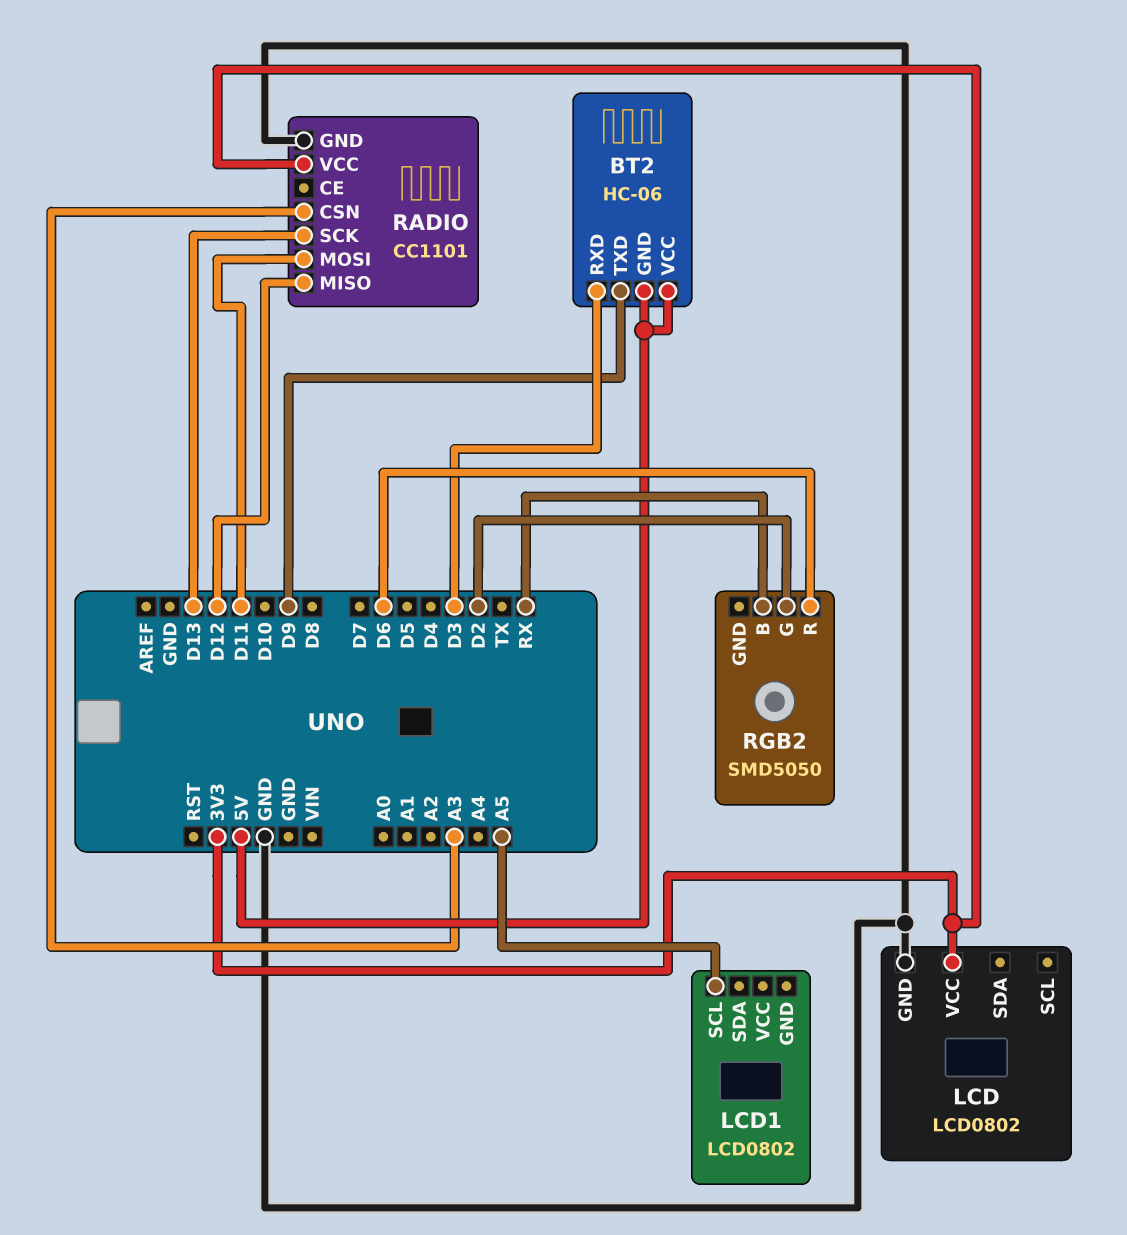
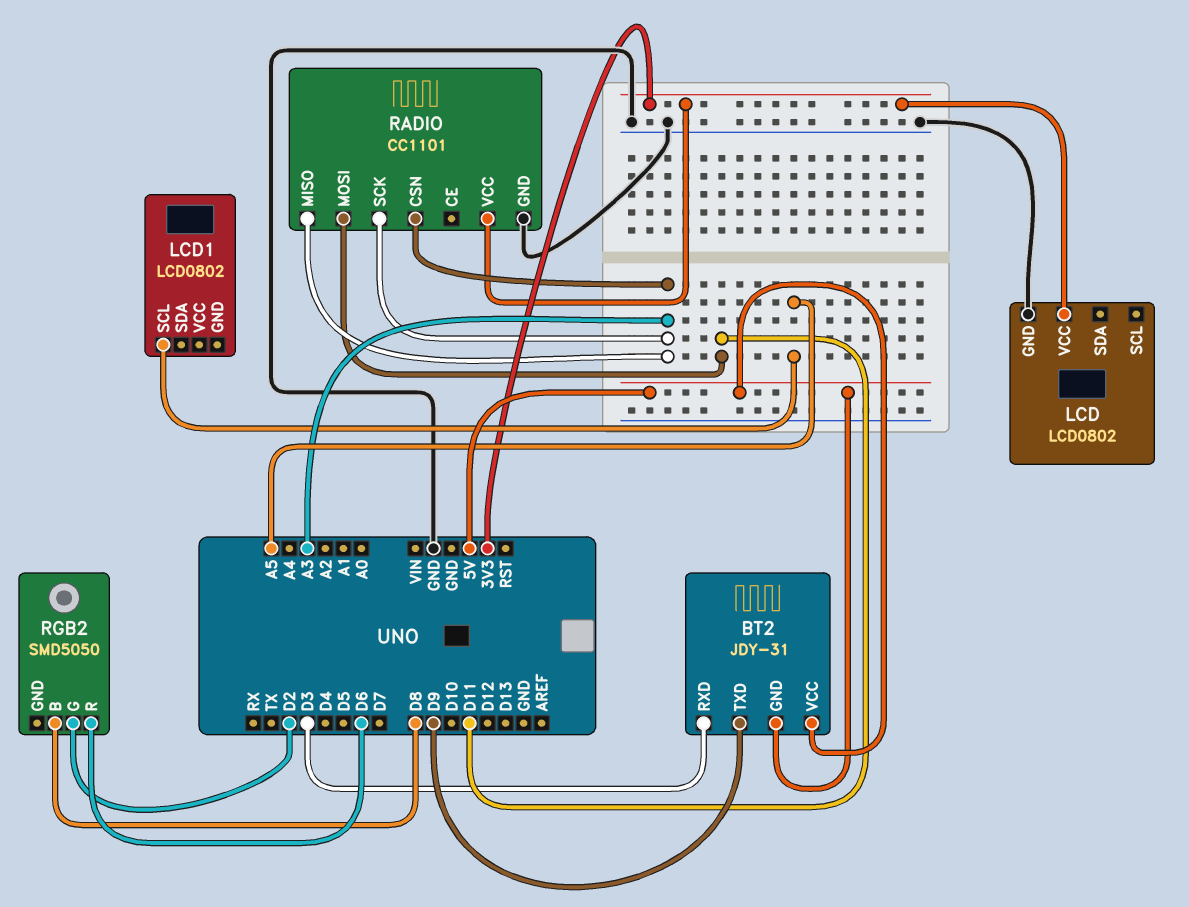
BT2: HC-06 -> JDY-31
RADIO pin MISO: D12 -> A3
RADIO pin SCK: D13 -> A3
RGB2 pin B: RX -> D8

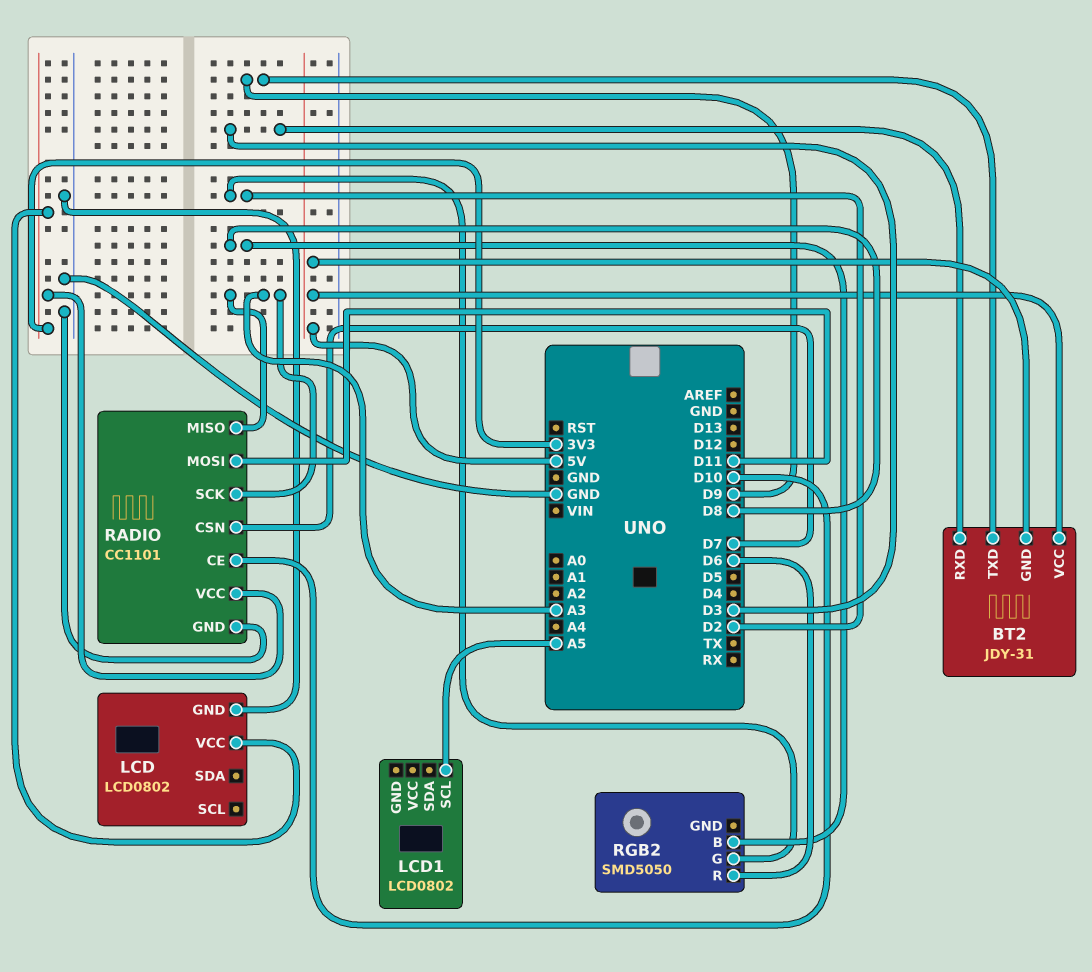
RADIO pin CE: none -> D10
RADIO pin CSN: A3 -> D7

